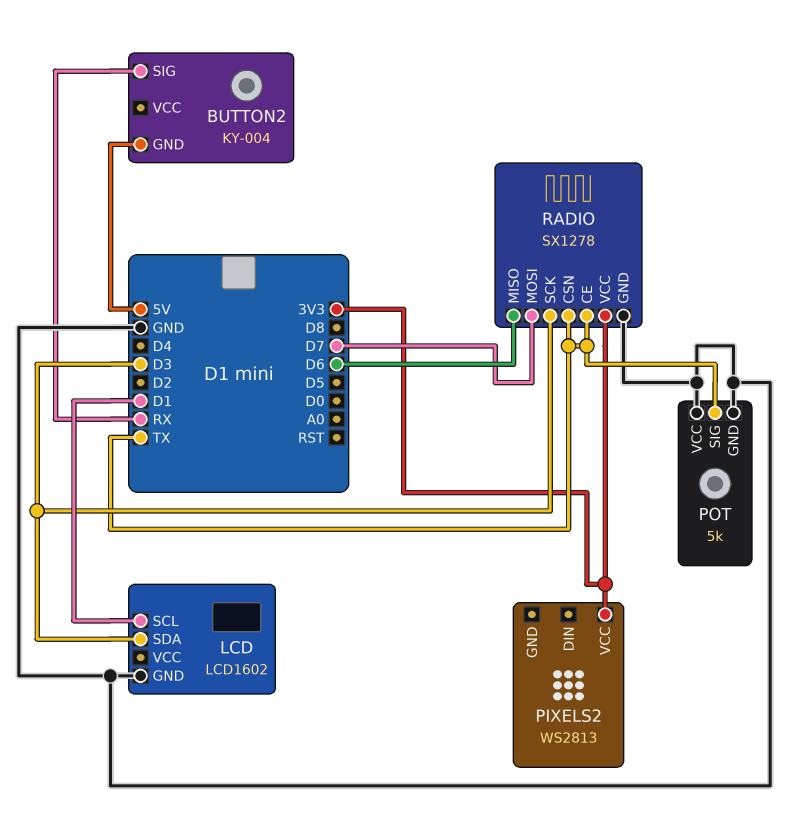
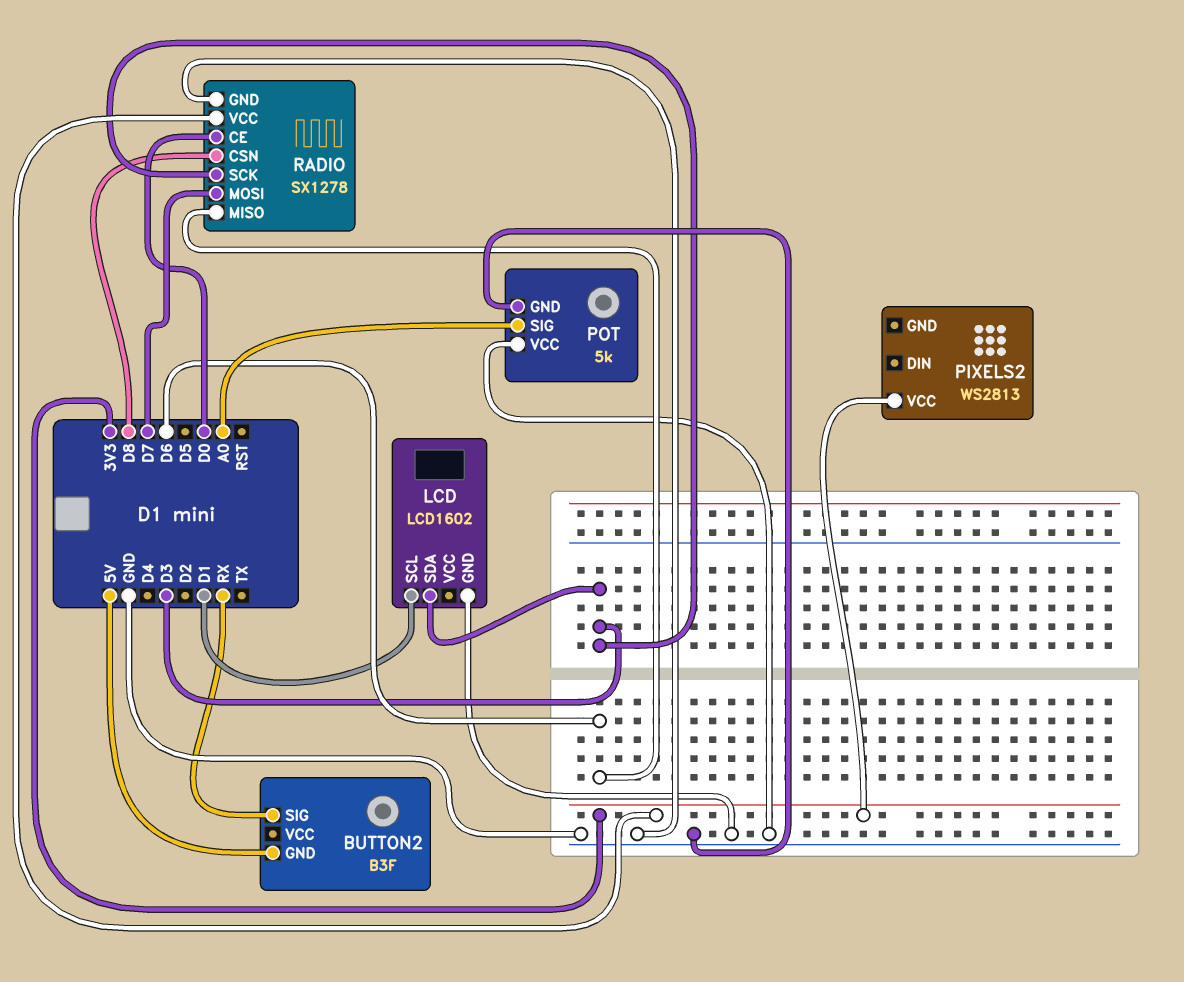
BUTTON2: KY-004 -> B3F
POT pin SIG: TX -> A0
RADIO pin CE: TX -> D0
RADIO pin CSN: TX -> D8

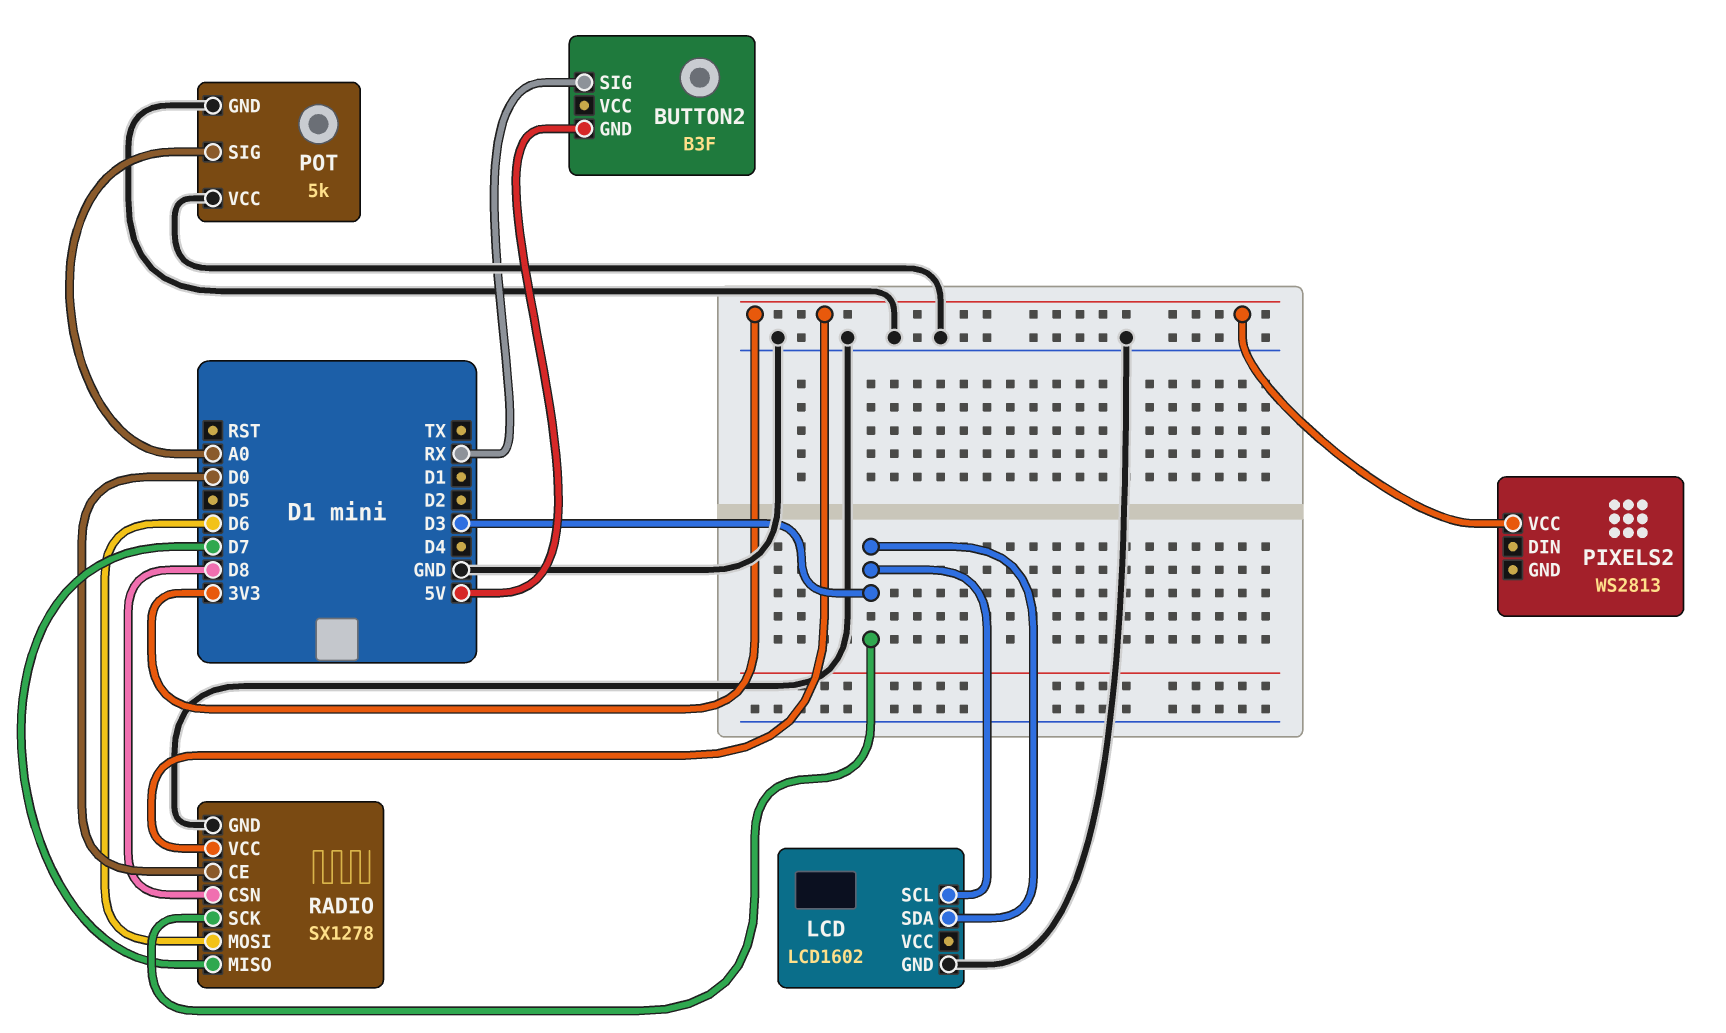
LCD pin SCL: D1 -> D3
RADIO pin MISO: D6 -> D7
RADIO pin MOSI: D7 -> D6

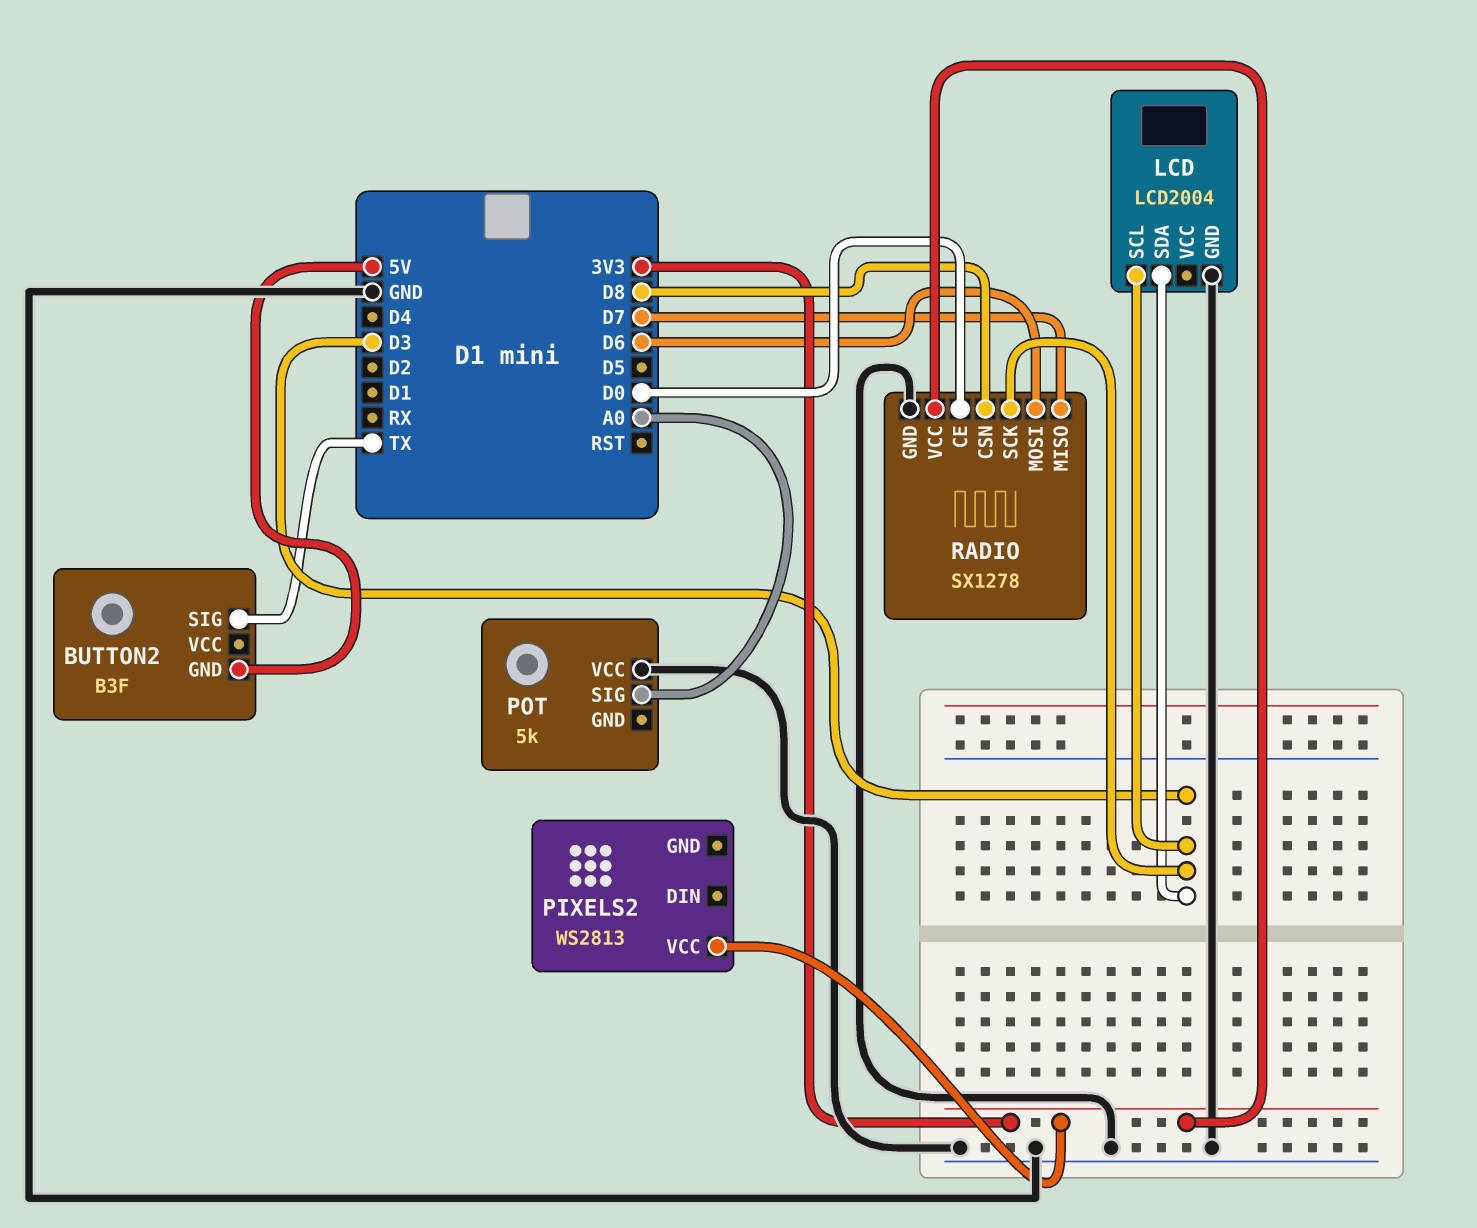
BUTTON2 pin SIG: RX -> TX
LCD: LCD1602 -> LCD2004
POT pin GND: GND -> none

